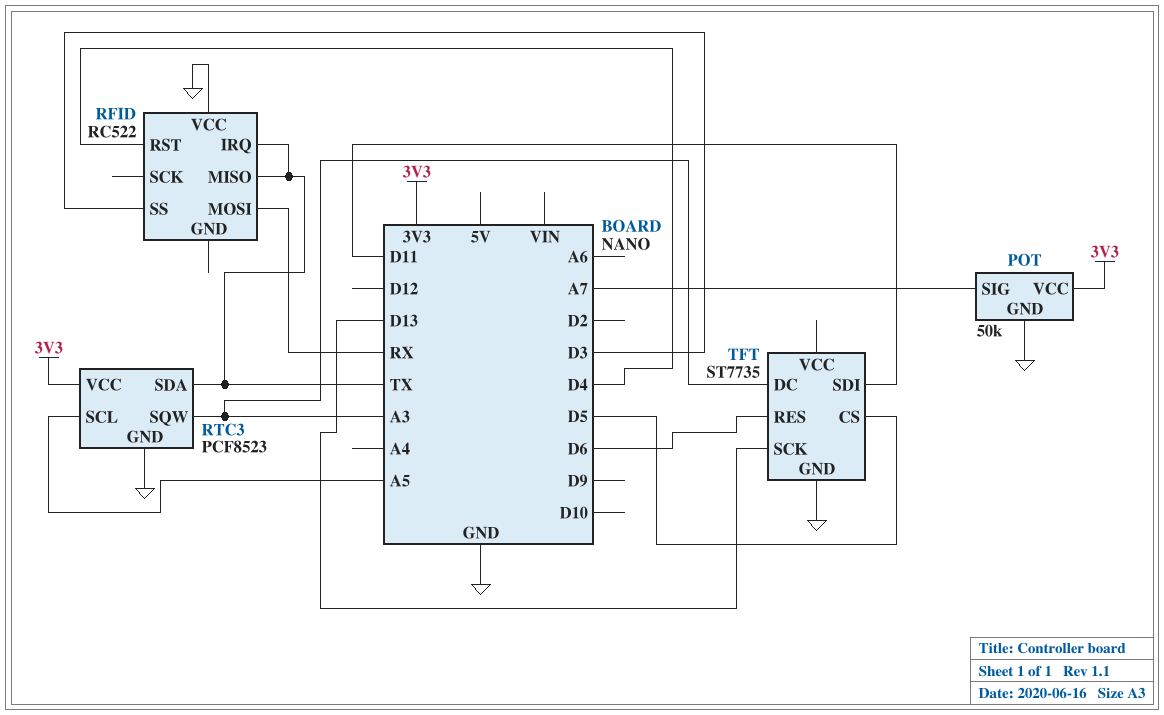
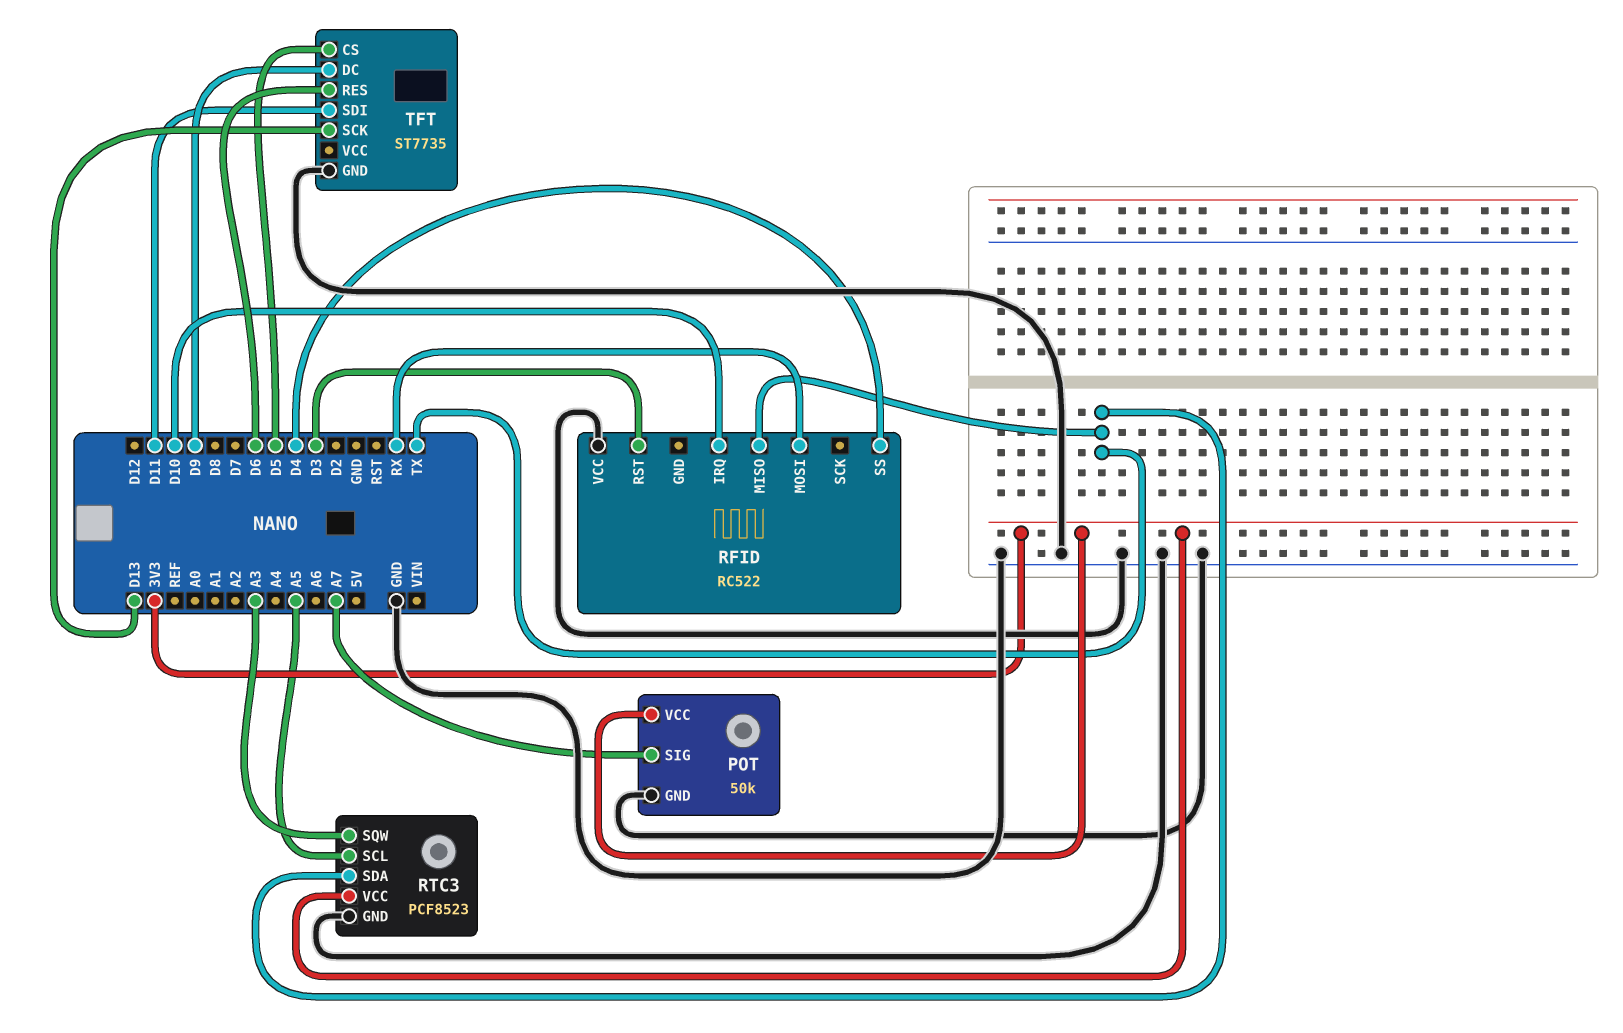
RFID pin IRQ: TX -> D10
RFID pin RST: D4 -> D3
RFID pin SS: D3 -> D4
TFT pin DC: A3 -> D9

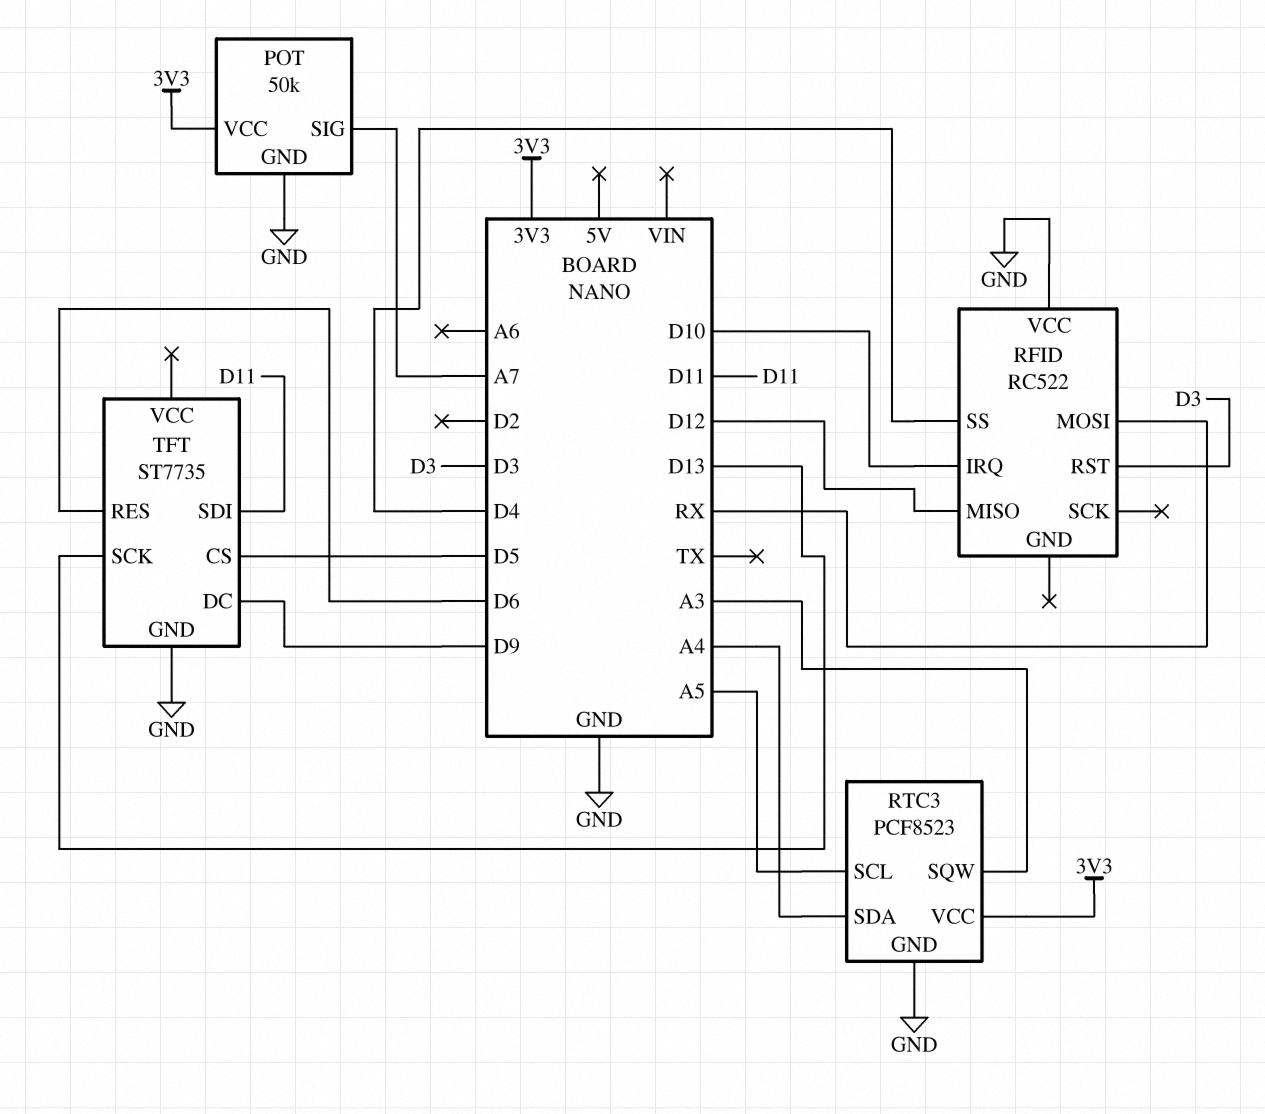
RFID pin MISO: TX -> D12
RTC3 pin SDA: TX -> A4

